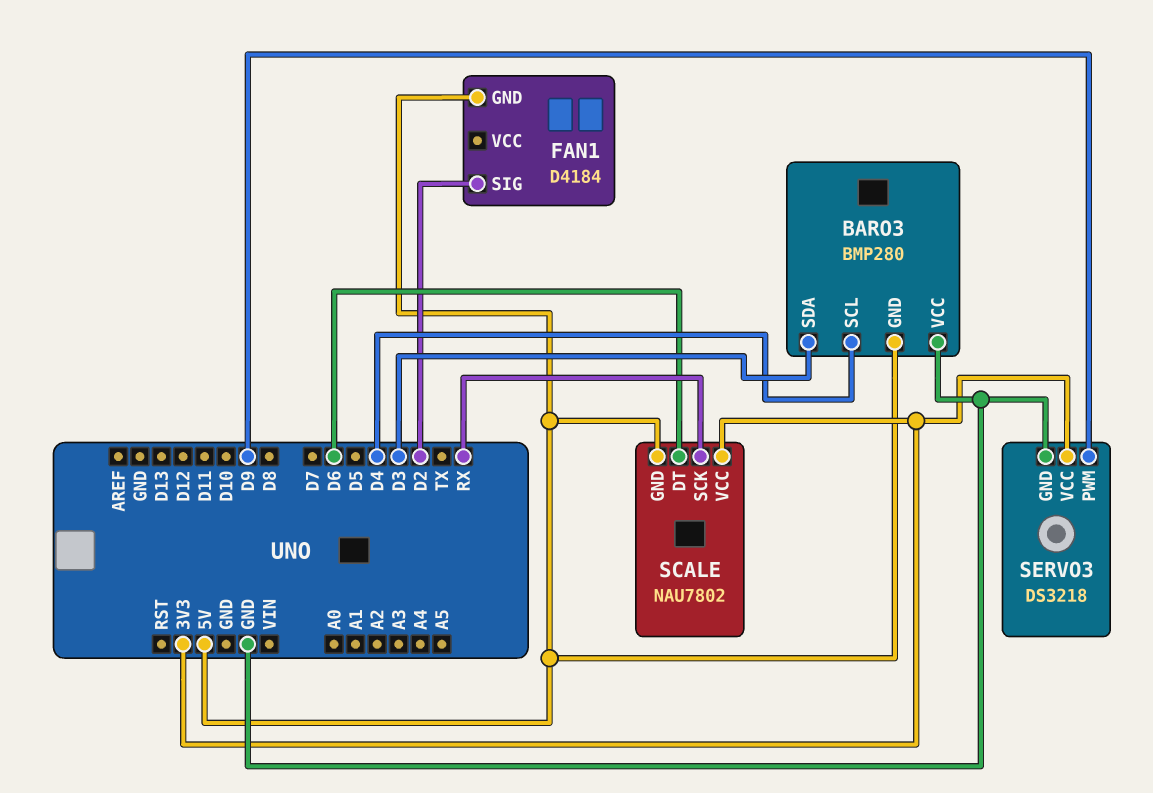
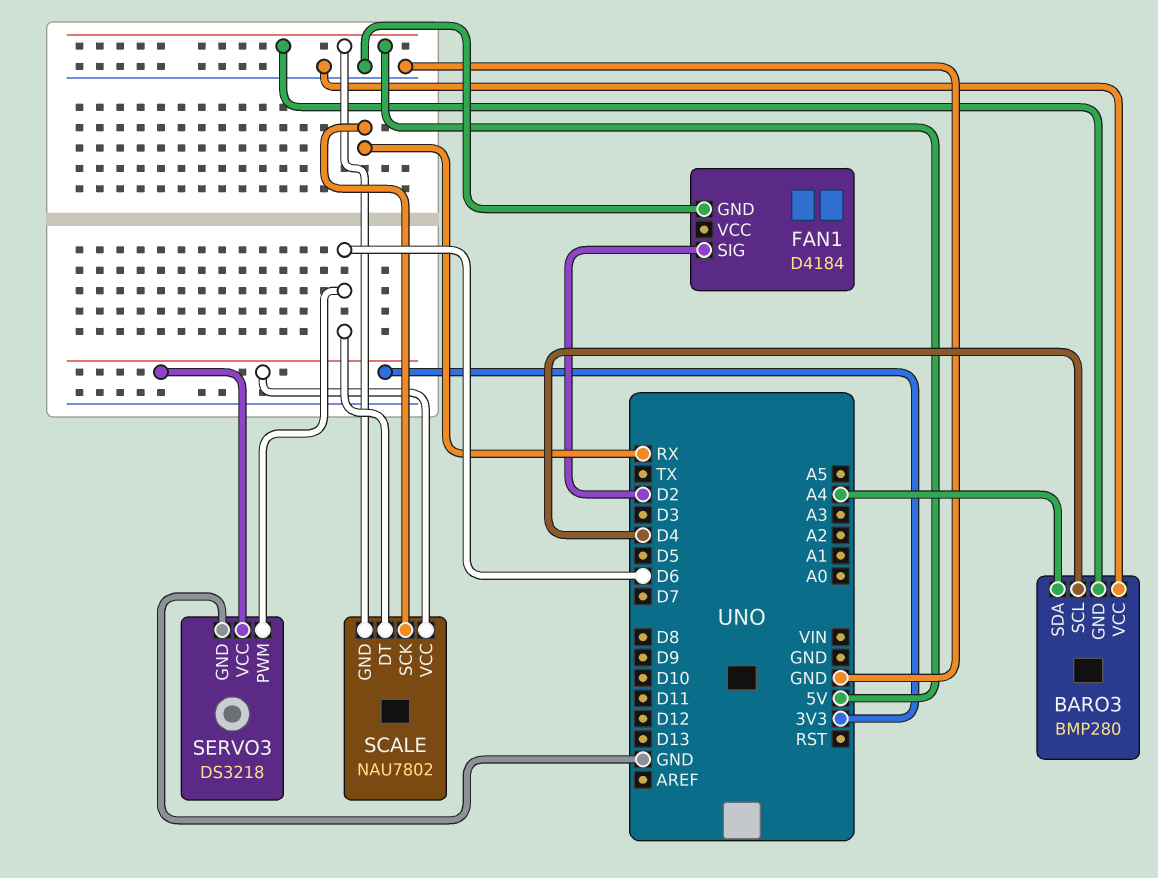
BARO3 pin SDA: D3 -> A4
FAN1 pin GND: 5V -> GND
SERVO3 pin PWM: D9 -> D6

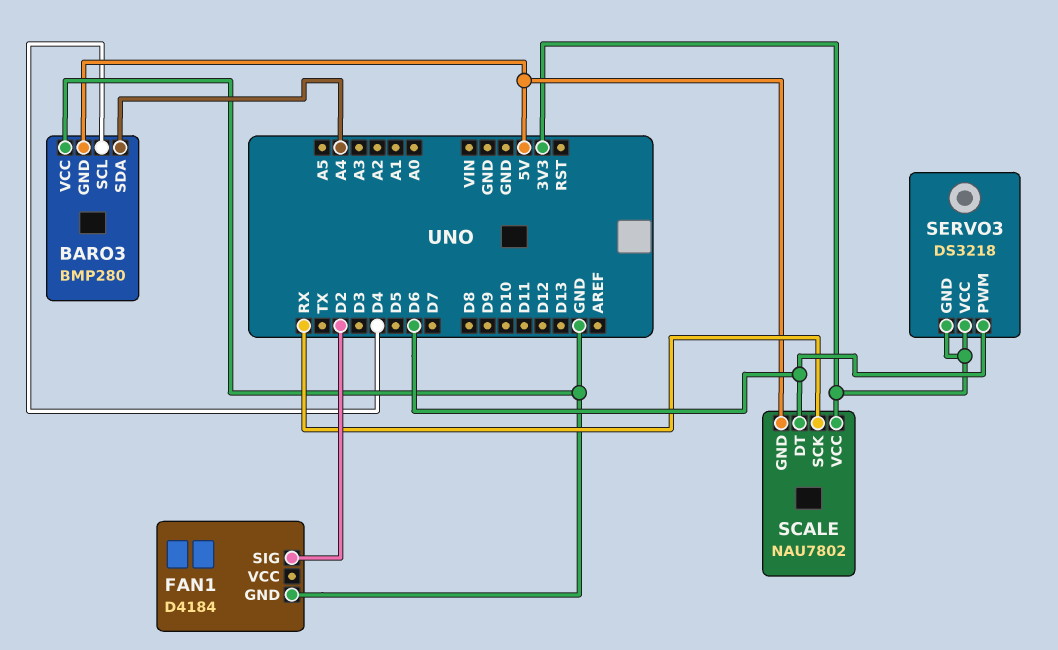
SERVO3 pin GND: GND -> 3V3

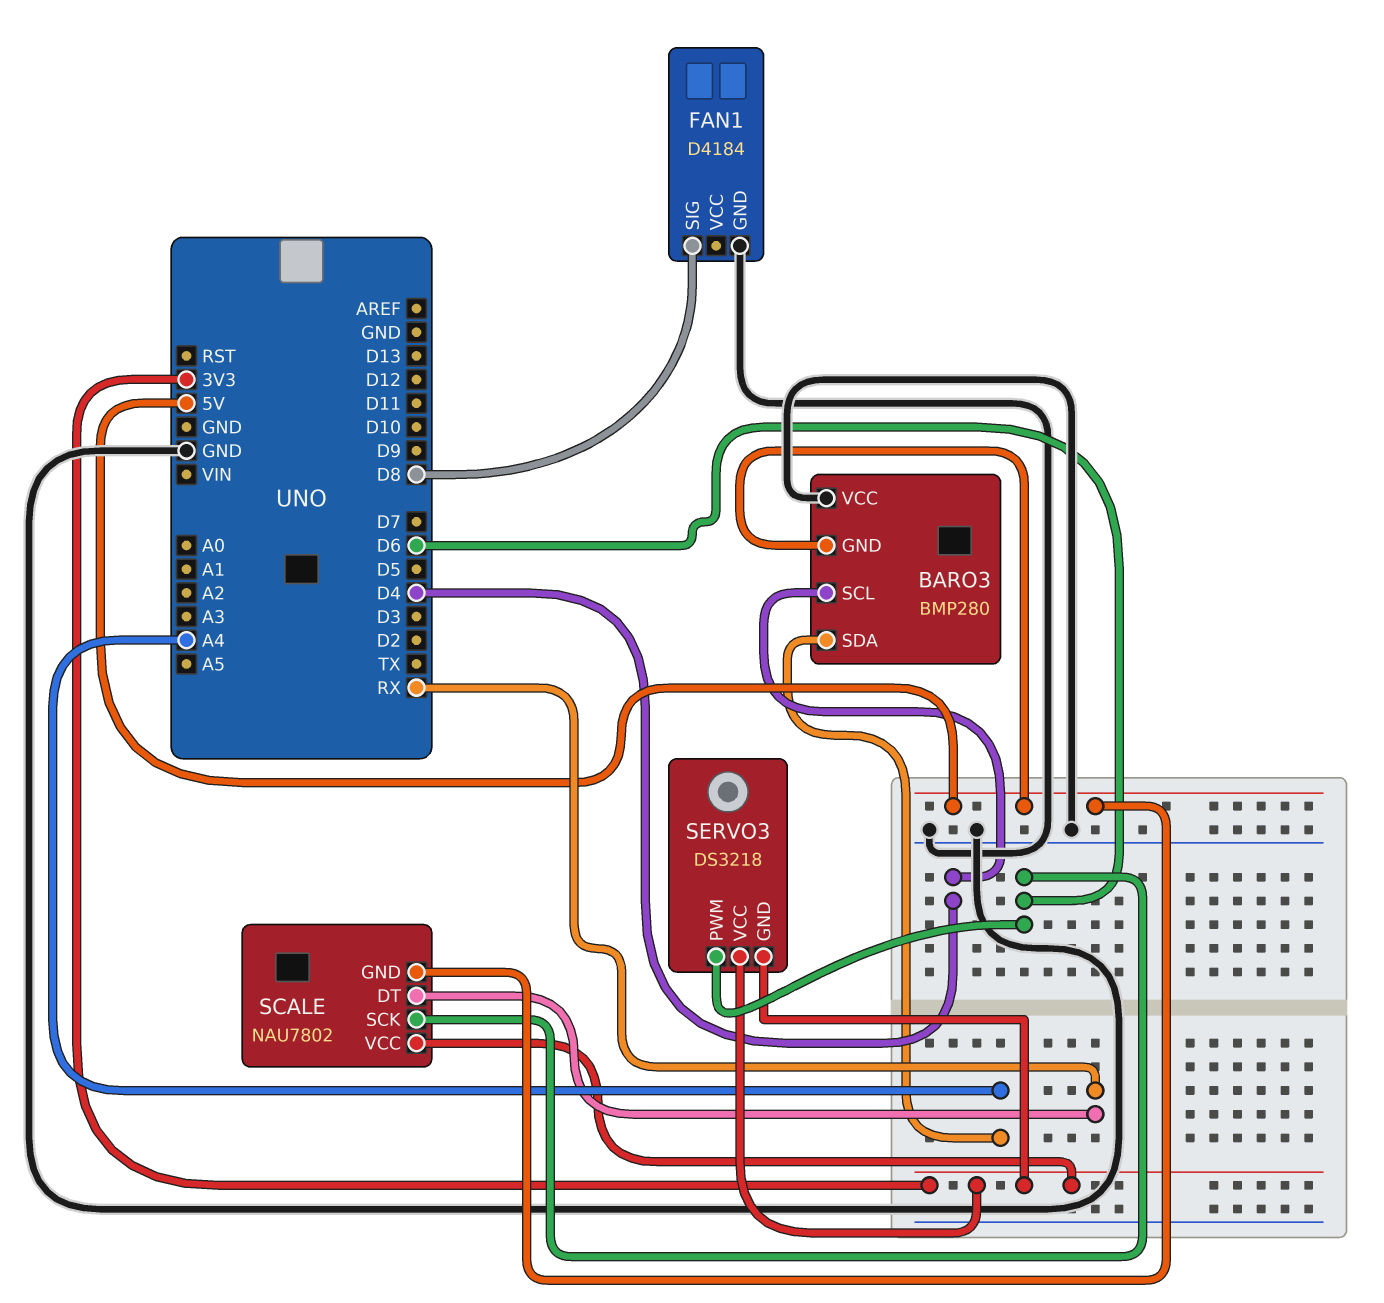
FAN1 pin SIG: D2 -> D8
SCALE pin DT: D6 -> RX
SCALE pin SCK: RX -> D6

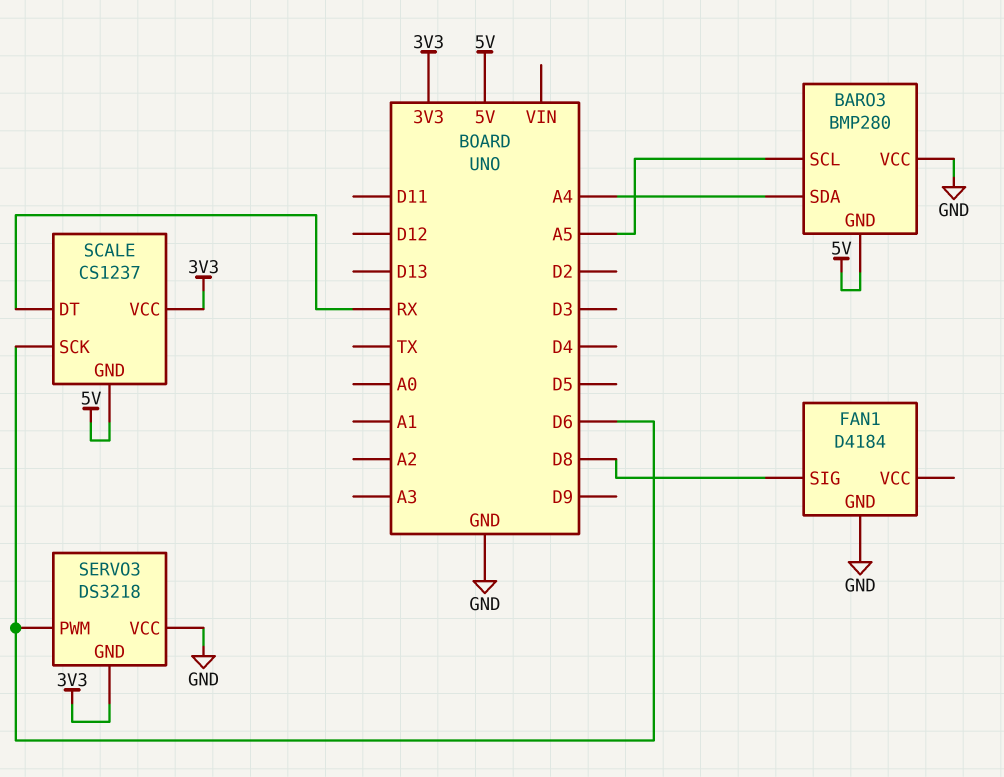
BARO3 pin SCL: D4 -> A5
SCALE: NAU7802 -> CS1237
SERVO3 pin VCC: 3V3 -> GND

